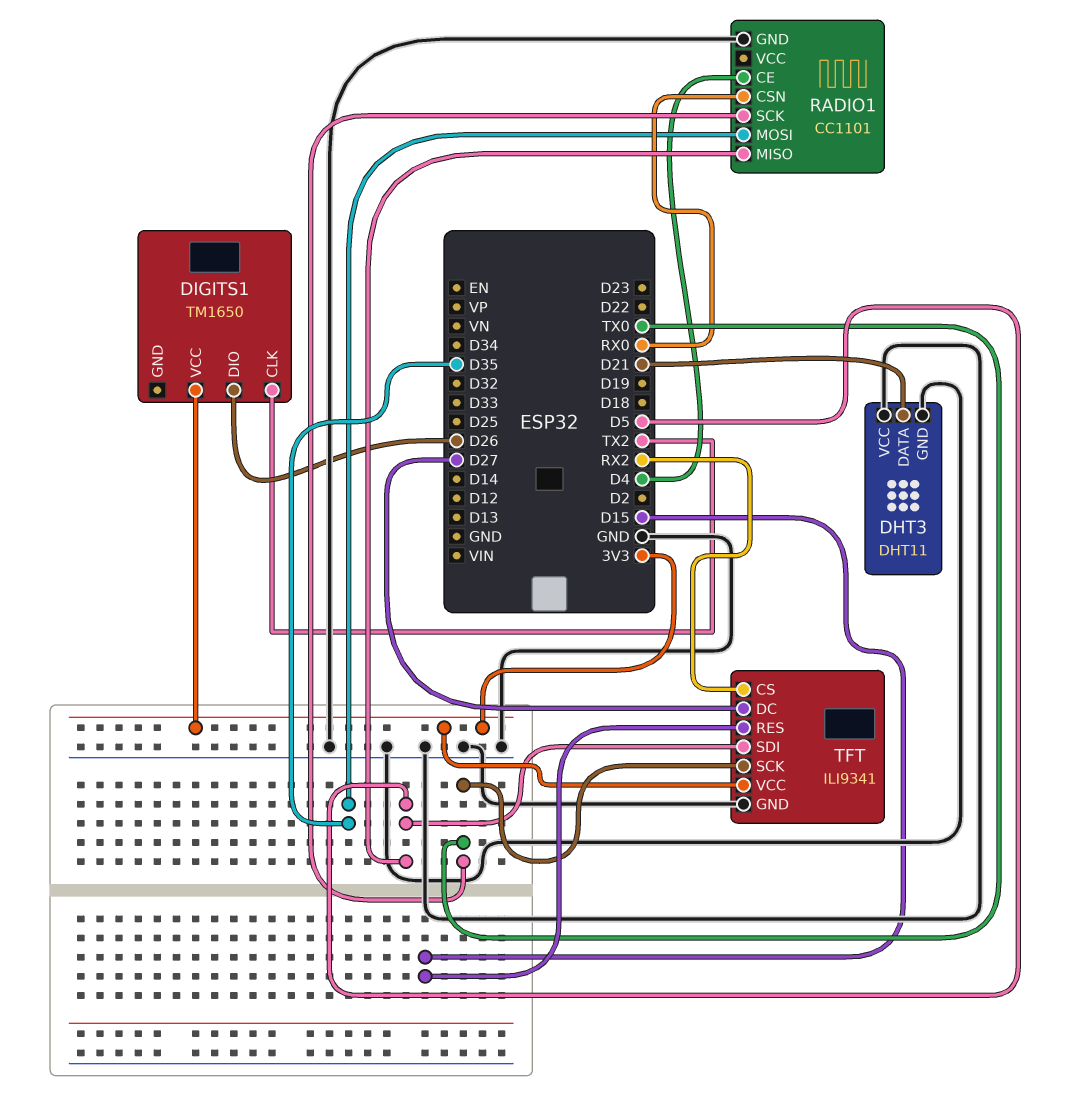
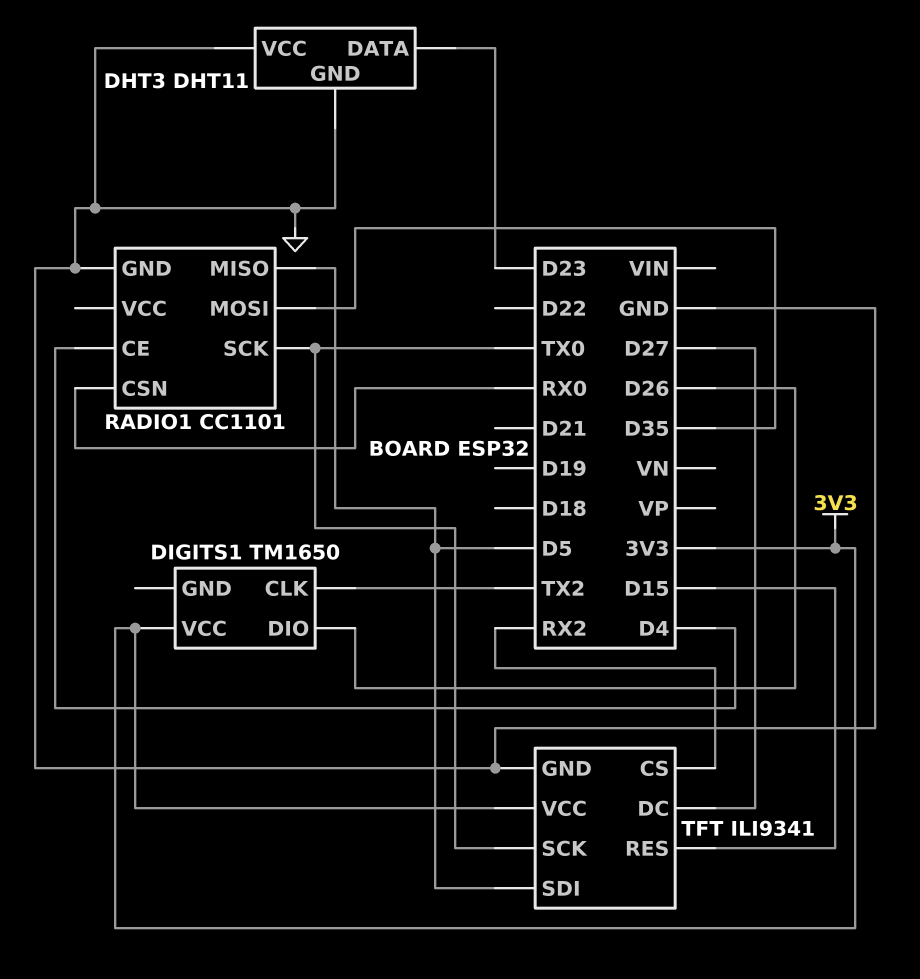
DHT3 pin DATA: D21 -> D23

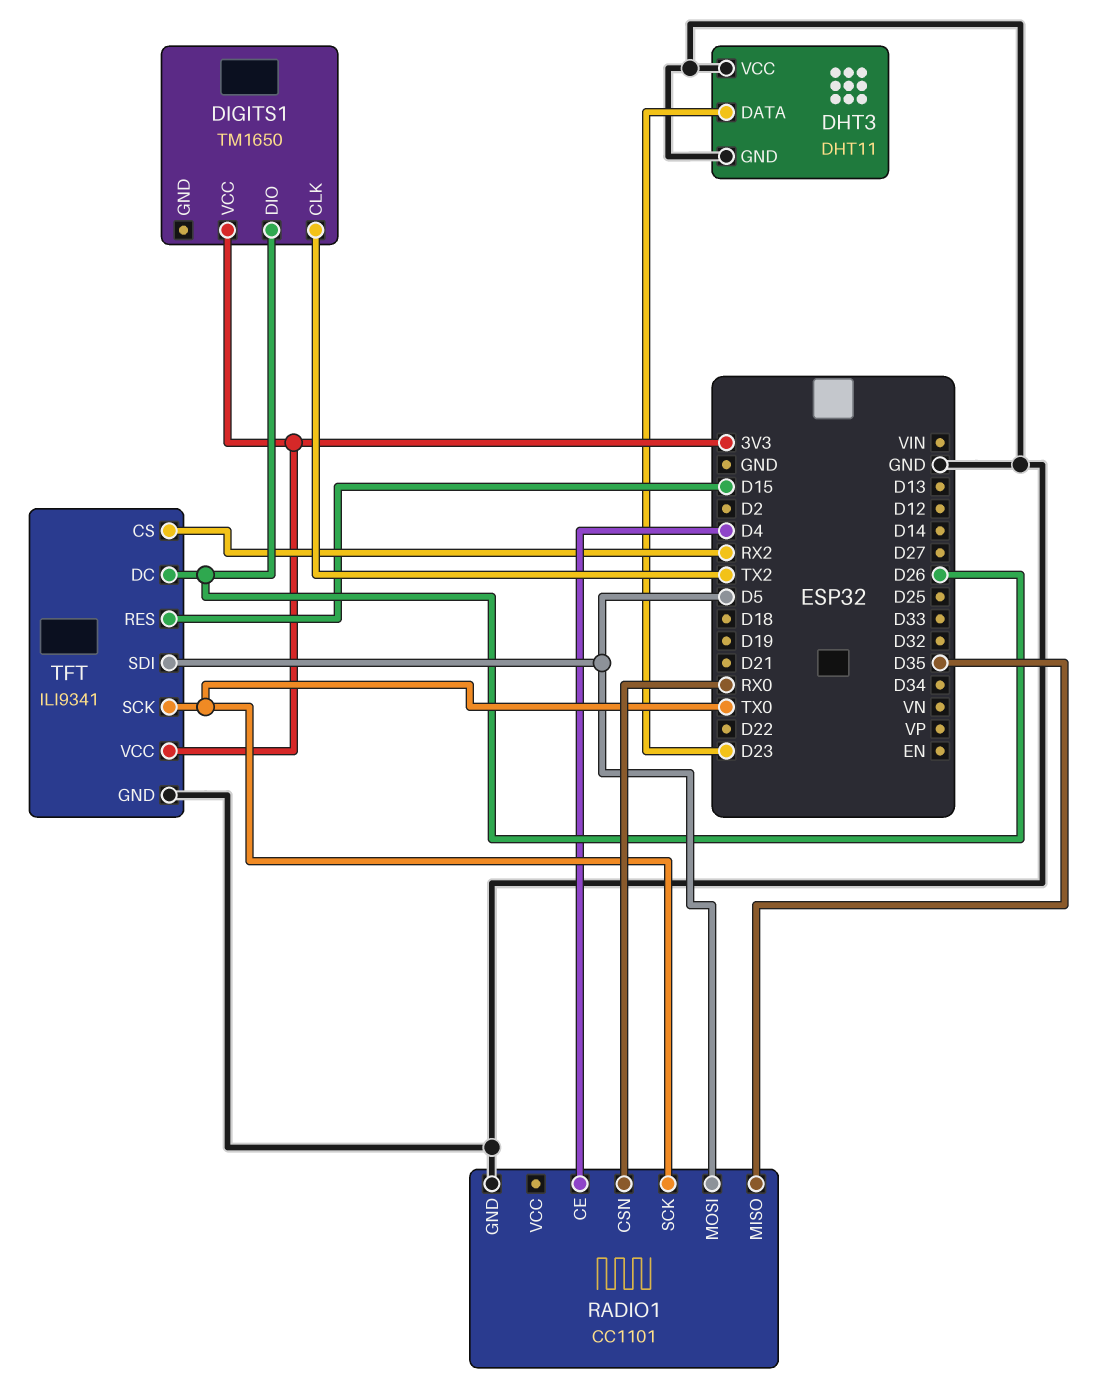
RADIO1 pin MISO: D5 -> D35
RADIO1 pin MOSI: D35 -> D5
TFT pin DC: D27 -> D26

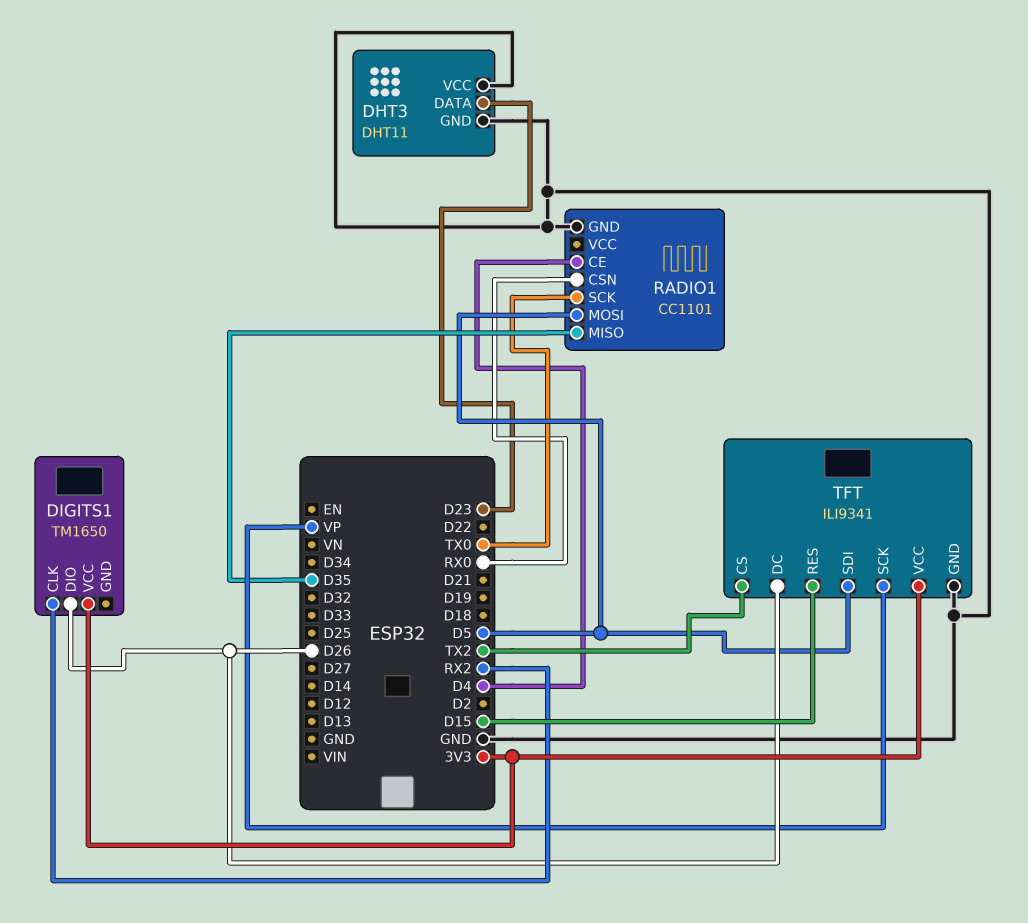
DIGITS1 pin CLK: TX2 -> RX2
TFT pin CS: RX2 -> TX2
TFT pin SCK: TX0 -> VP

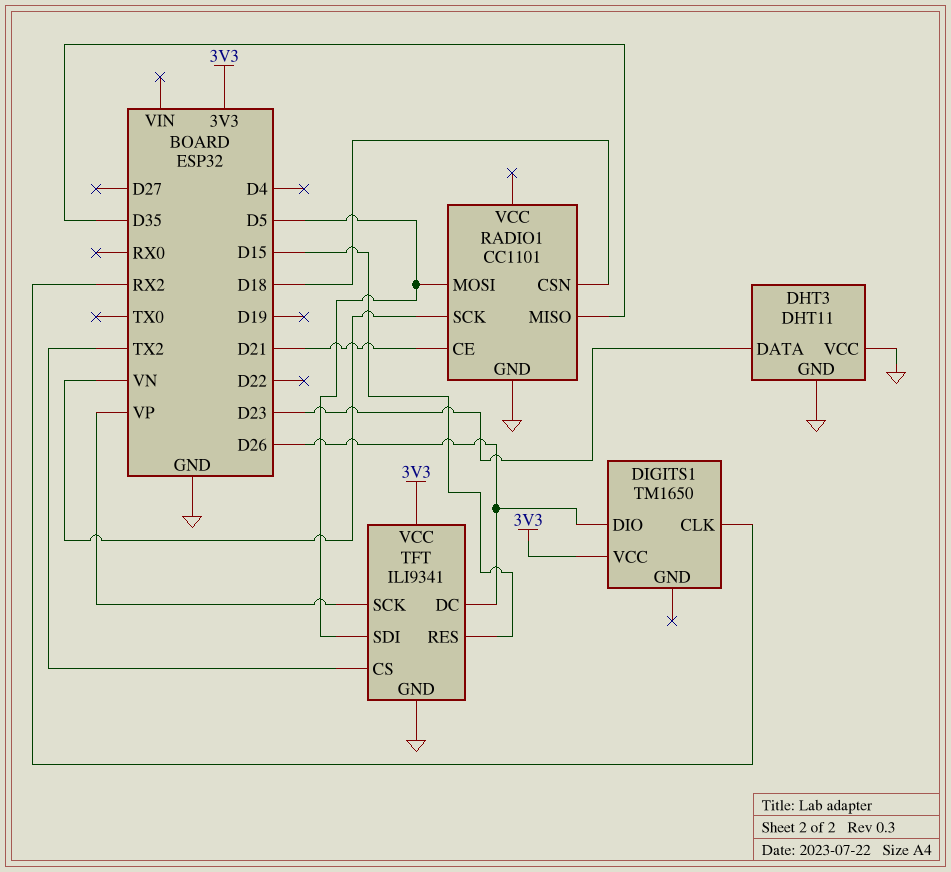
RADIO1 pin CE: D4 -> D21
RADIO1 pin CSN: RX0 -> D18
RADIO1 pin SCK: TX0 -> VN

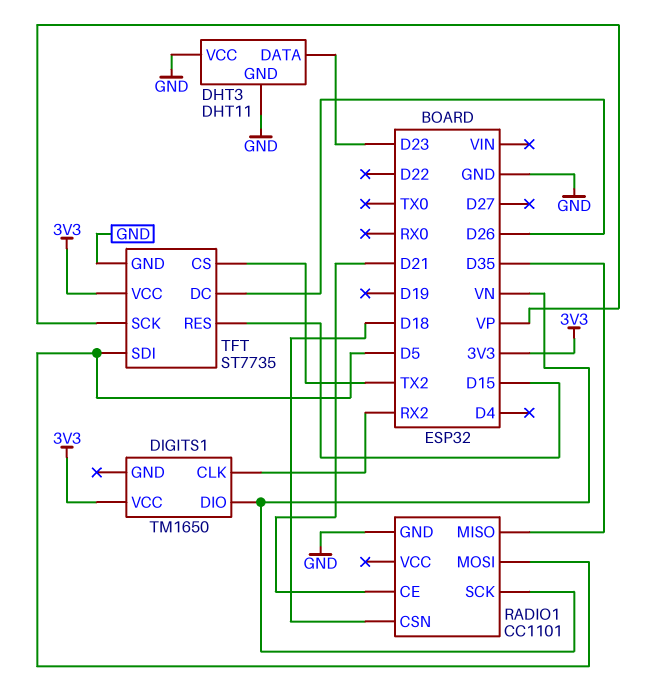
DIGITS1 pin DIO: D26 -> VN
TFT: ILI9341 -> ST7735

